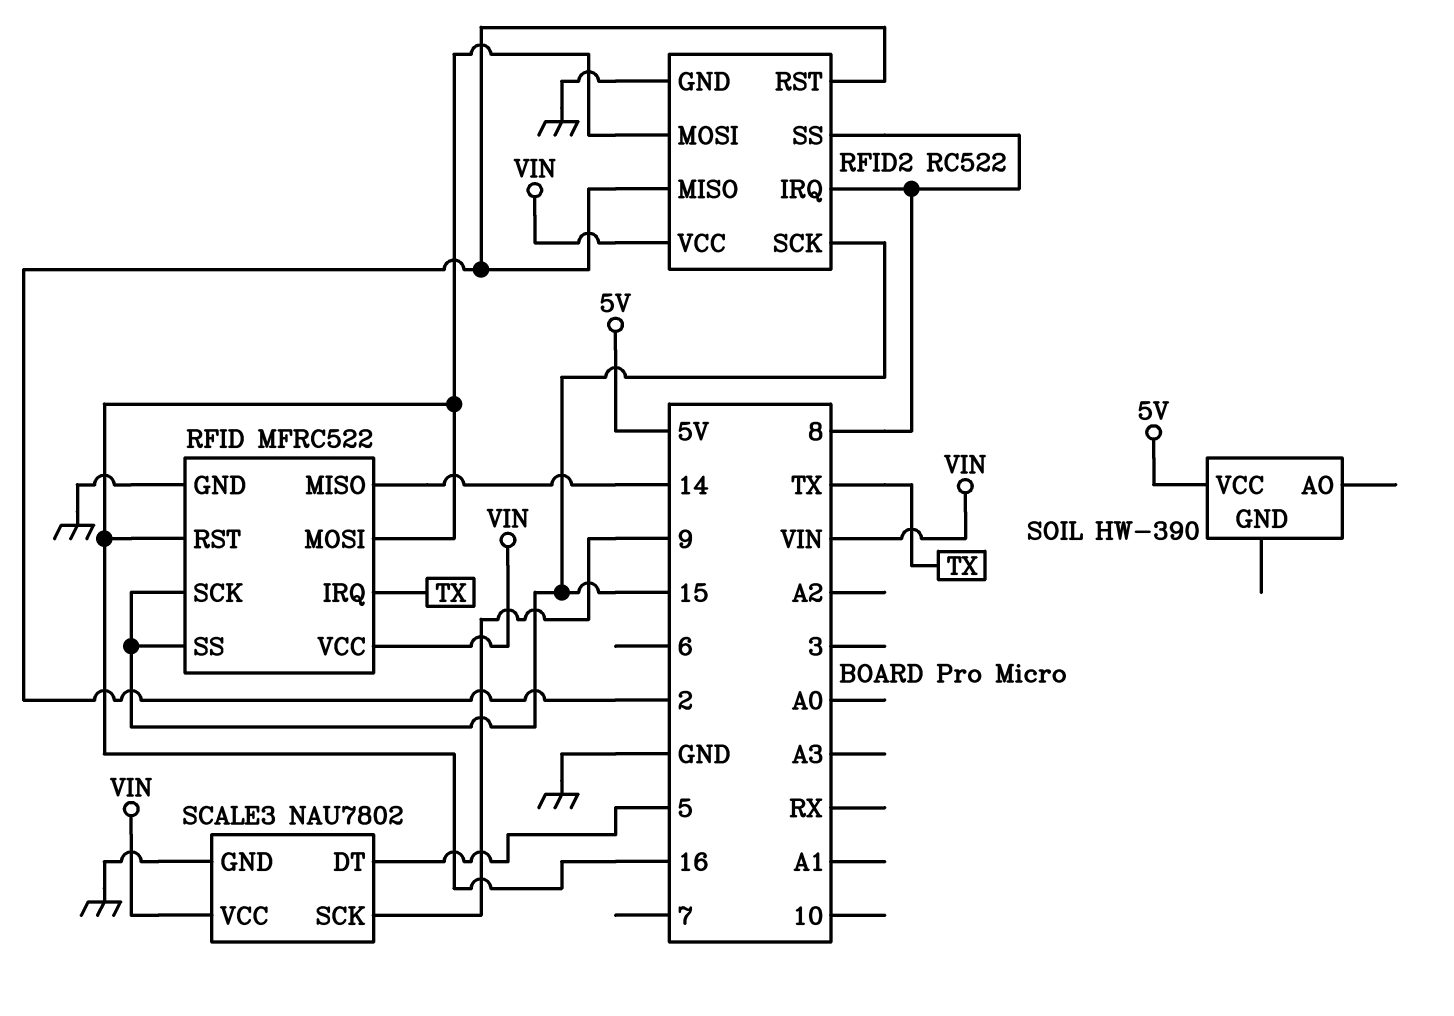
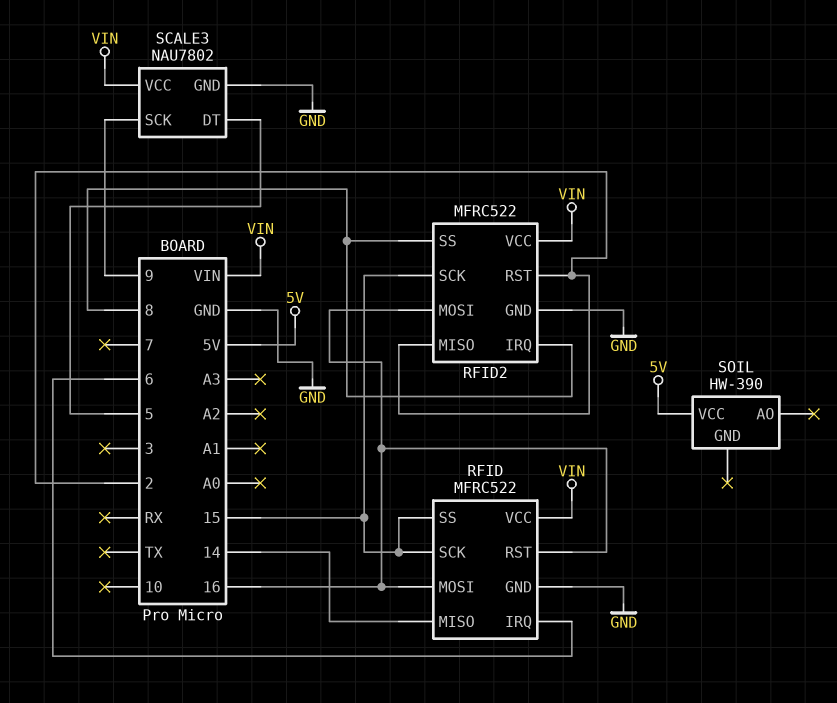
RFID pin IRQ: TX -> 6
RFID2: RC522 -> MFRC522

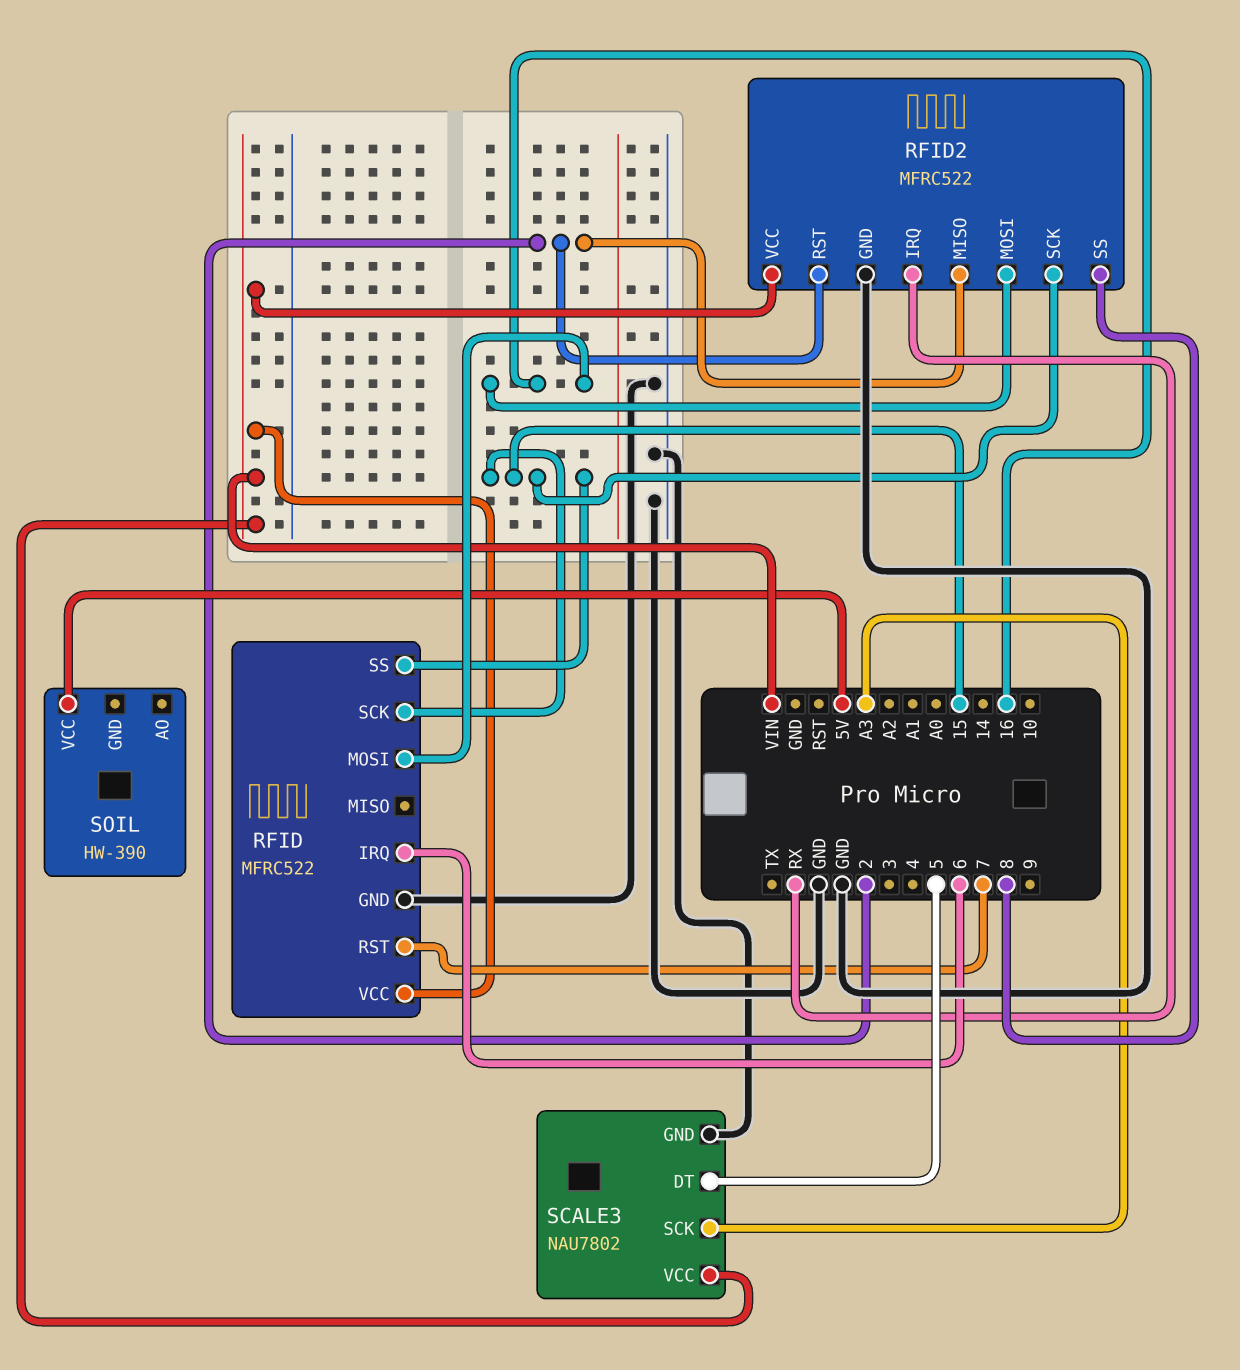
RFID pin MISO: 14 -> none
RFID pin RST: 16 -> 7
RFID2 pin IRQ: 8 -> RX
SCALE3 pin SCK: 9 -> A3

